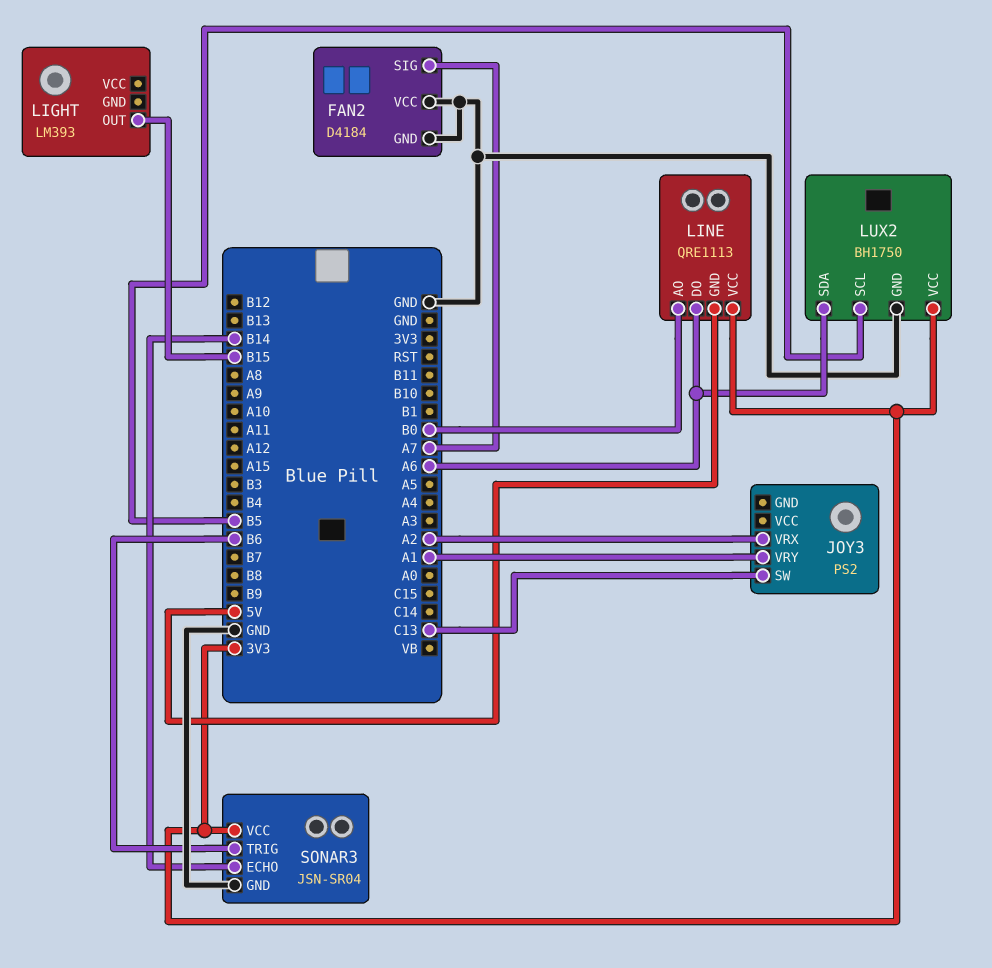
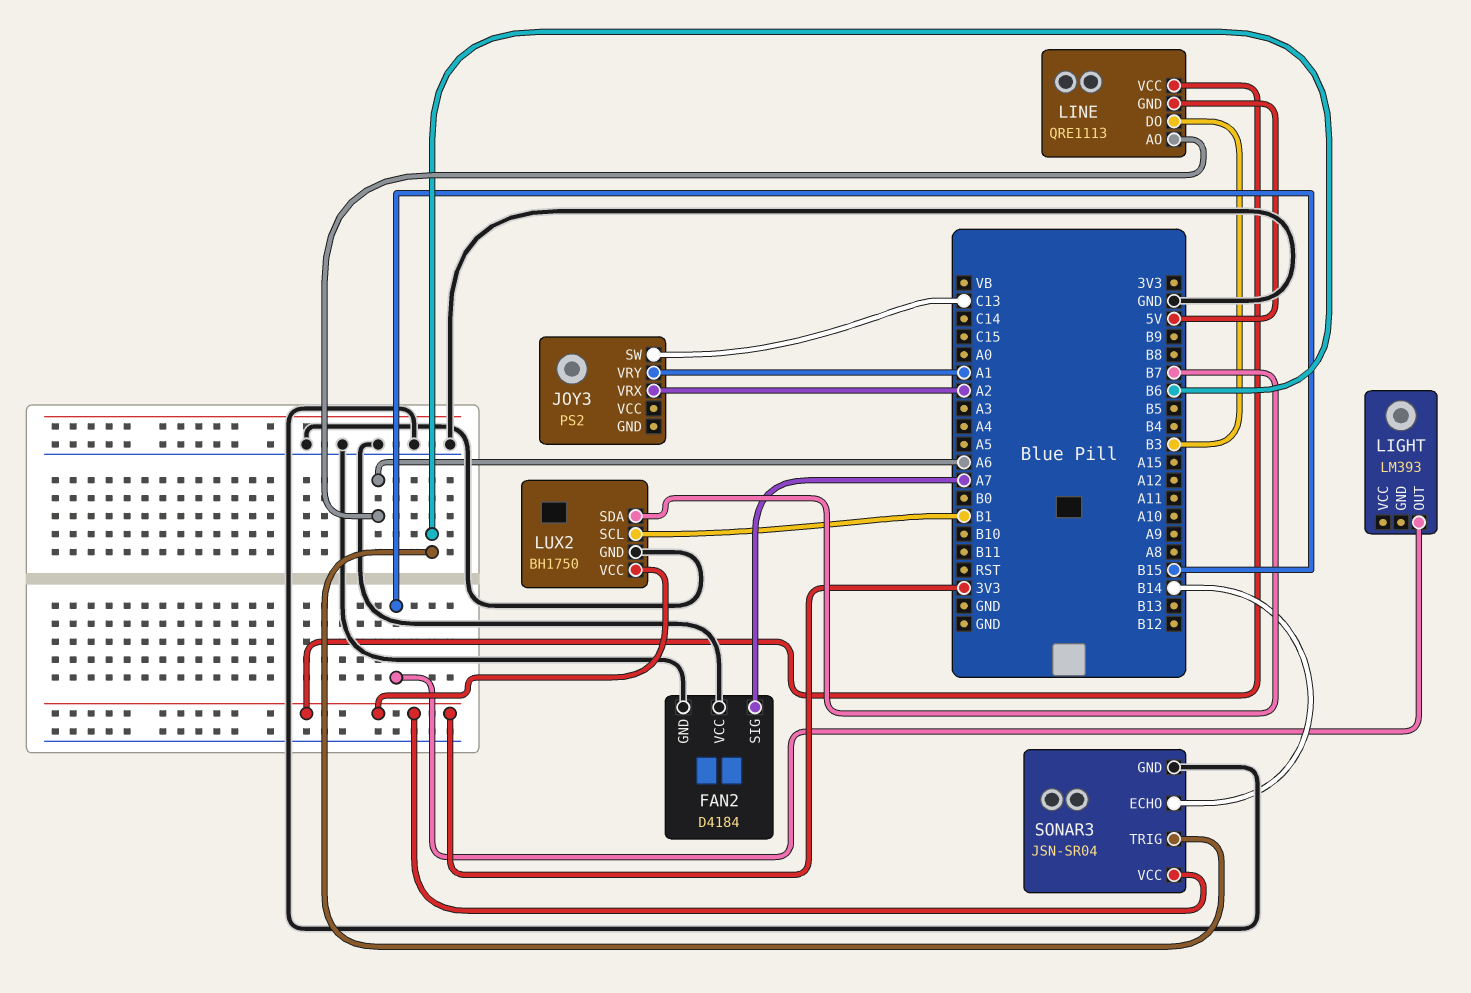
LINE pin AO: B0 -> A6
LINE pin DO: A6 -> B3
LUX2 pin SCL: B5 -> B1
LUX2 pin SDA: A6 -> B7

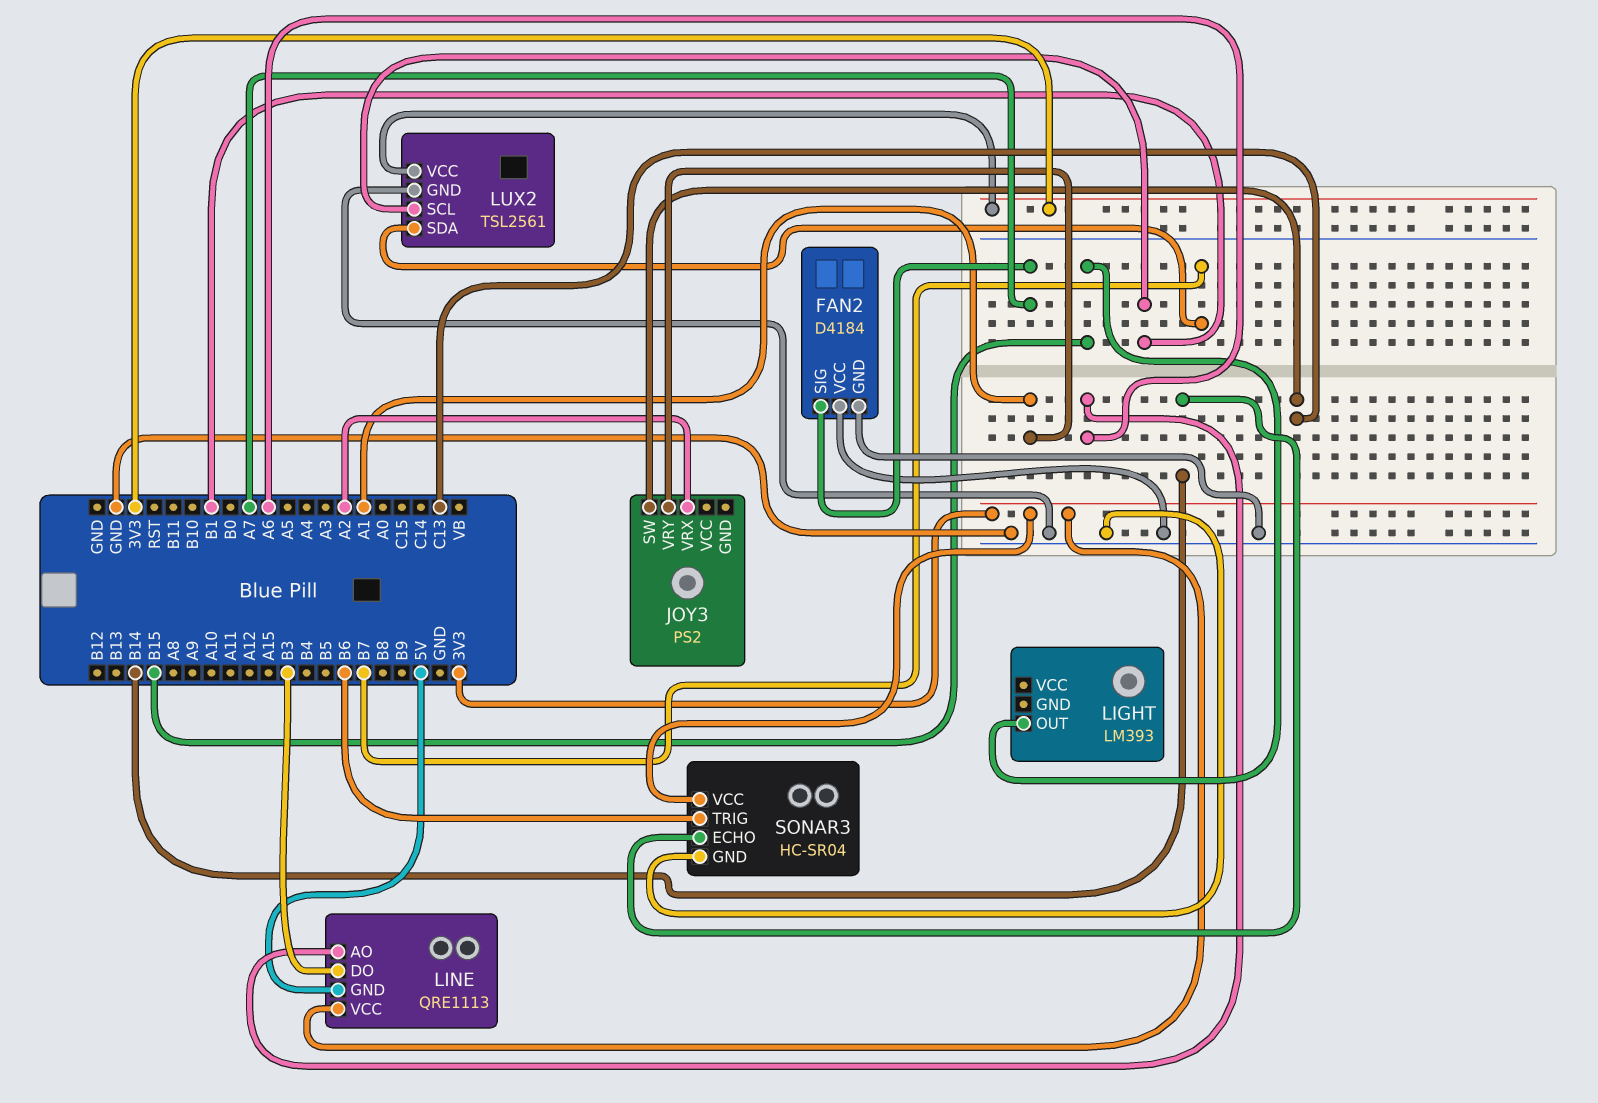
LUX2: BH1750 -> TSL2561
SONAR3: JSN-SR04 -> HC-SR04

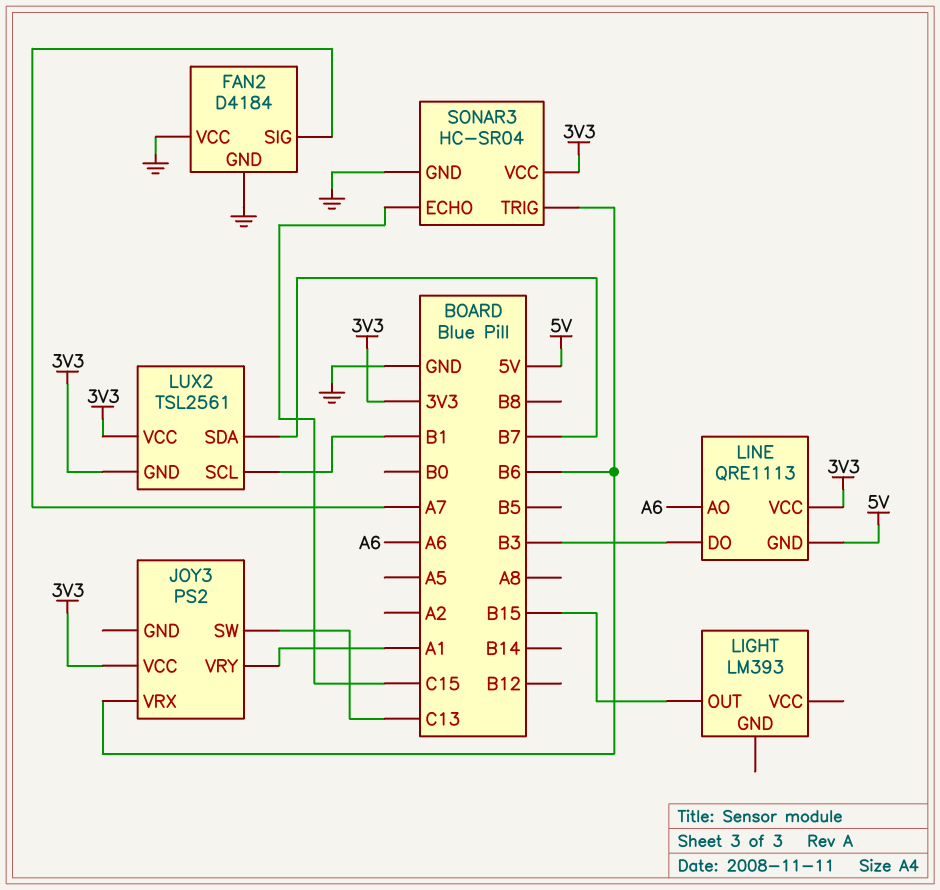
JOY3 pin VCC: none -> 3V3
JOY3 pin VRX: A2 -> B6
LUX2 pin GND: GND -> 3V3
SONAR3 pin ECHO: B14 -> C15

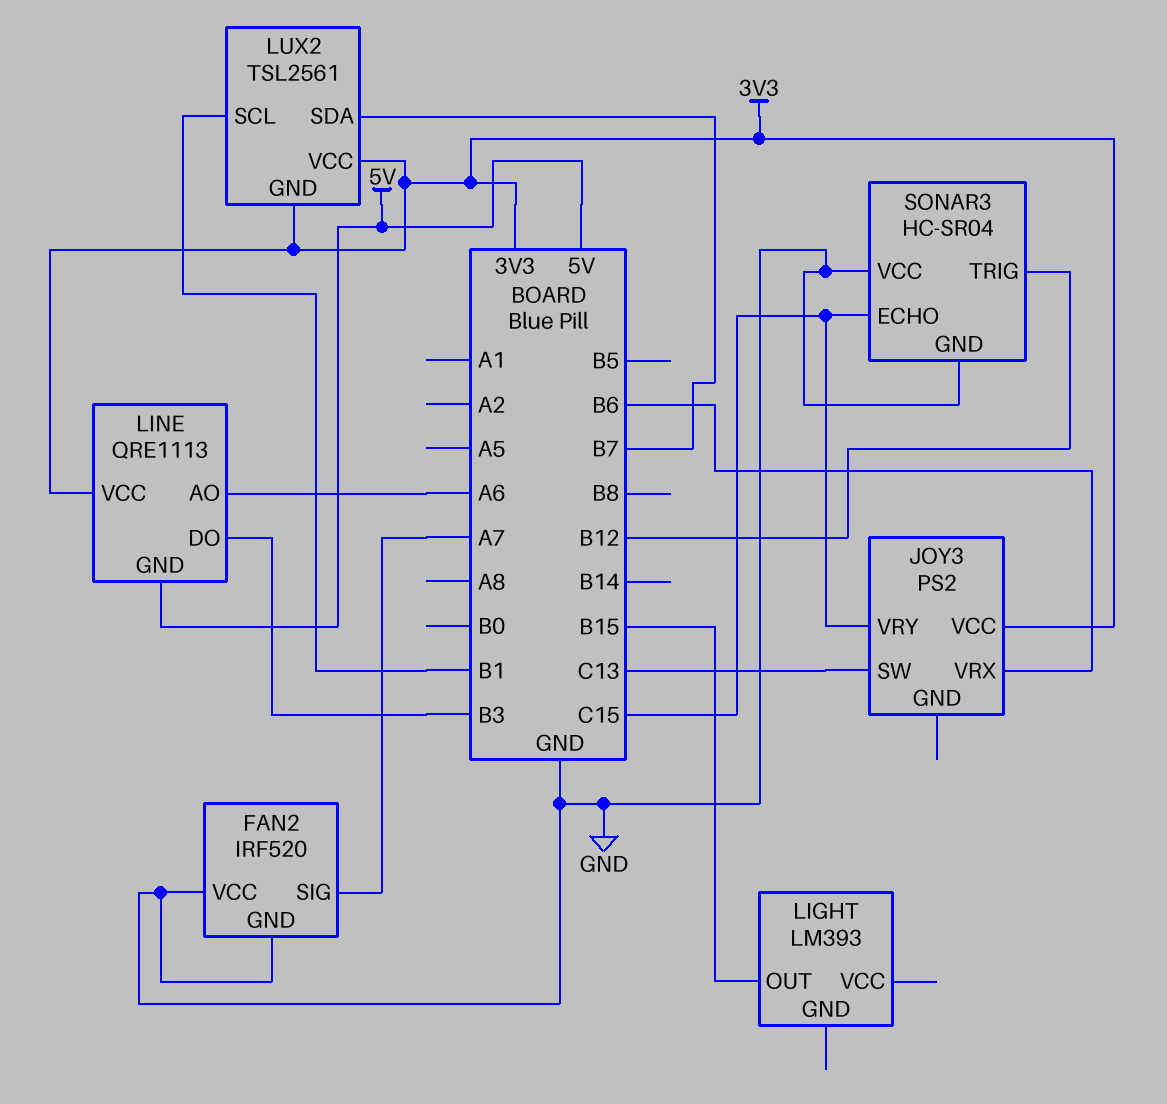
FAN2: D4184 -> IRF520
JOY3 pin VRY: A1 -> C15
SONAR3 pin TRIG: B6 -> B12
SONAR3 pin VCC: 3V3 -> GND

